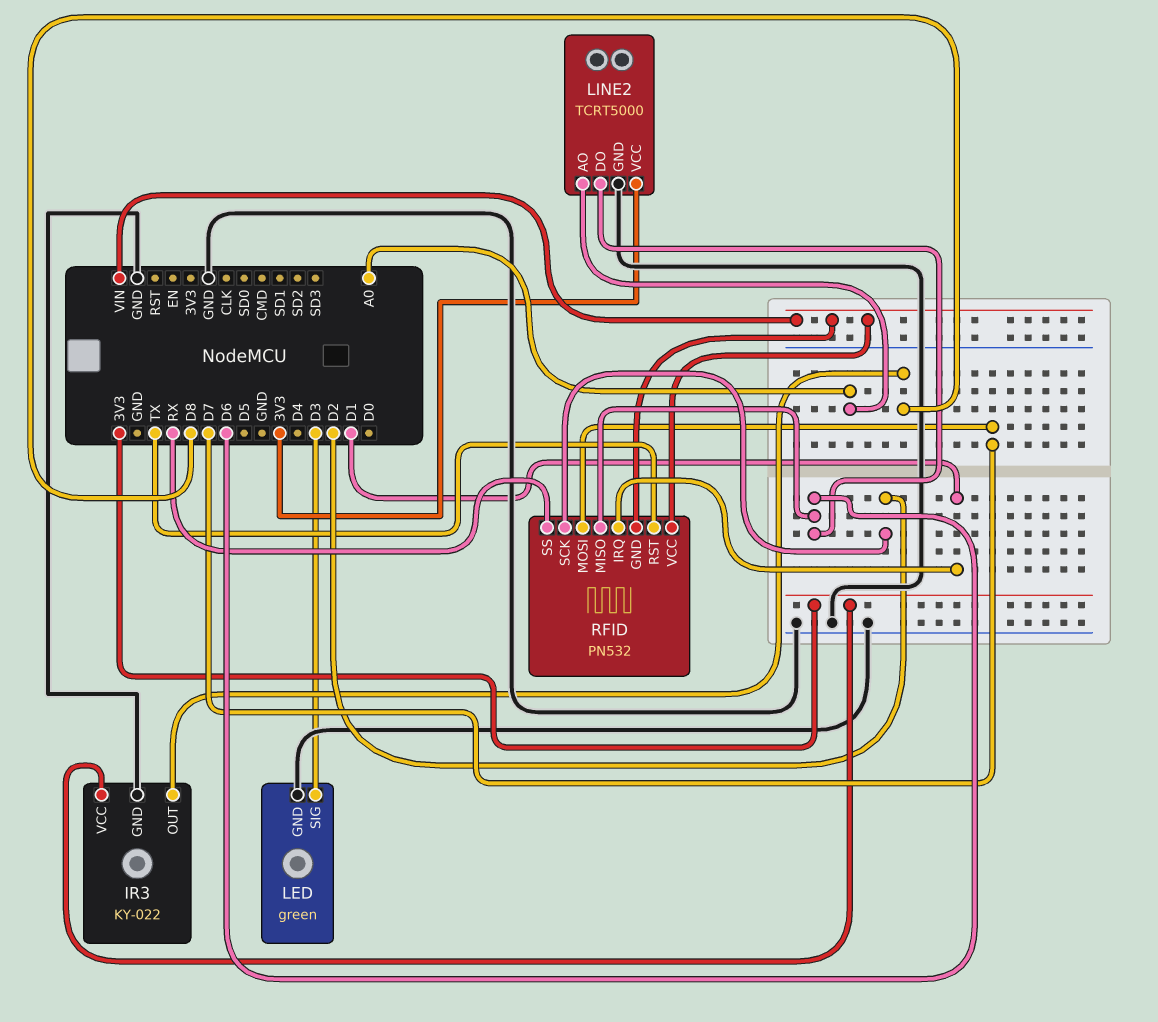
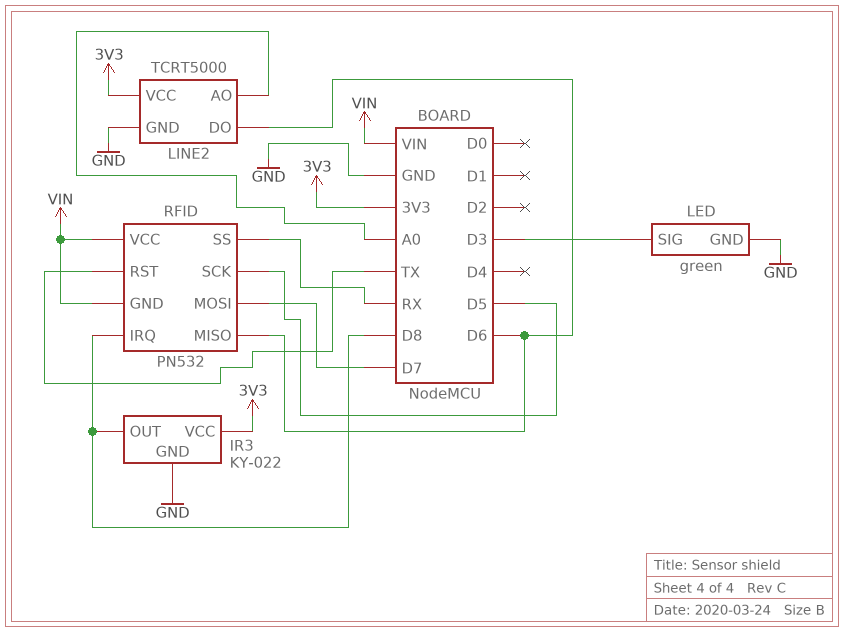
RFID pin IRQ: D1 -> D8
RFID pin SCK: D2 -> D5

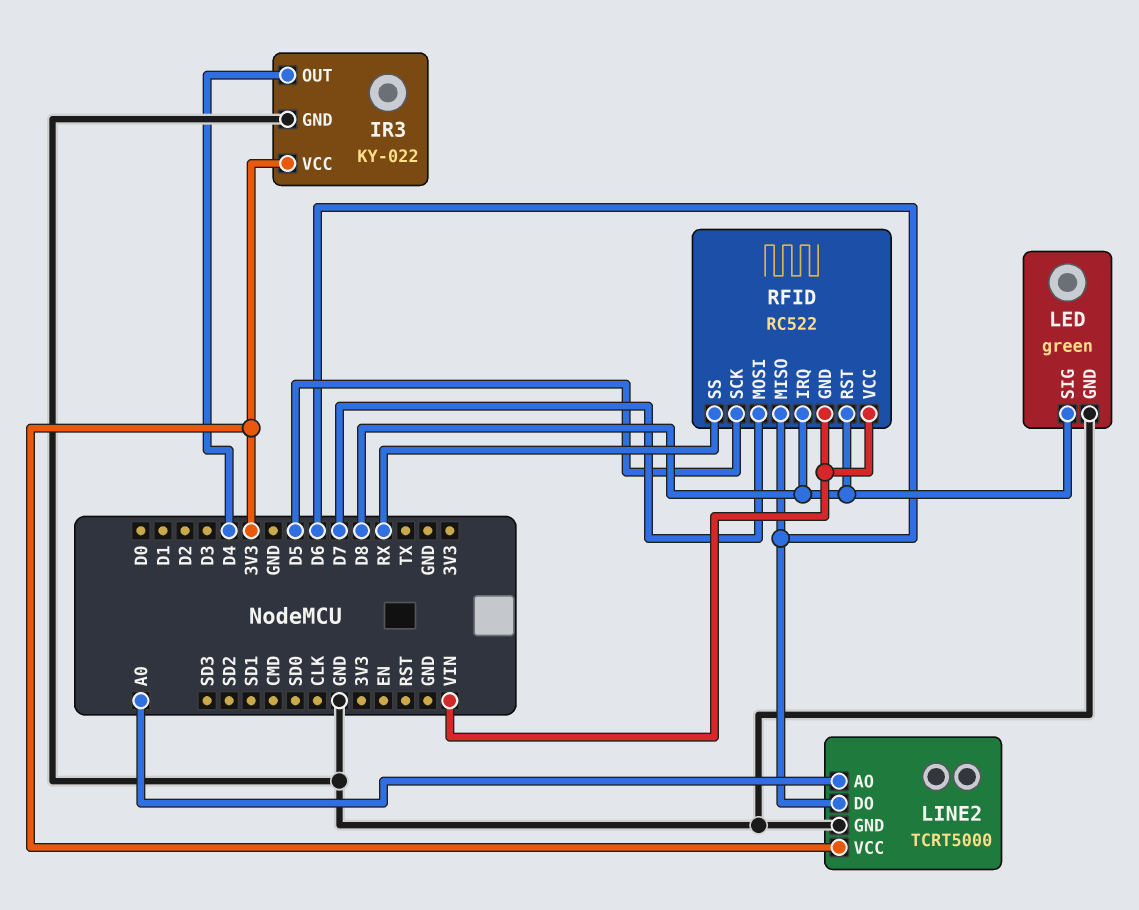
IR3 pin OUT: D8 -> D4
LED pin SIG: D3 -> D8
RFID: PN532 -> RC522
RFID pin RST: TX -> D8

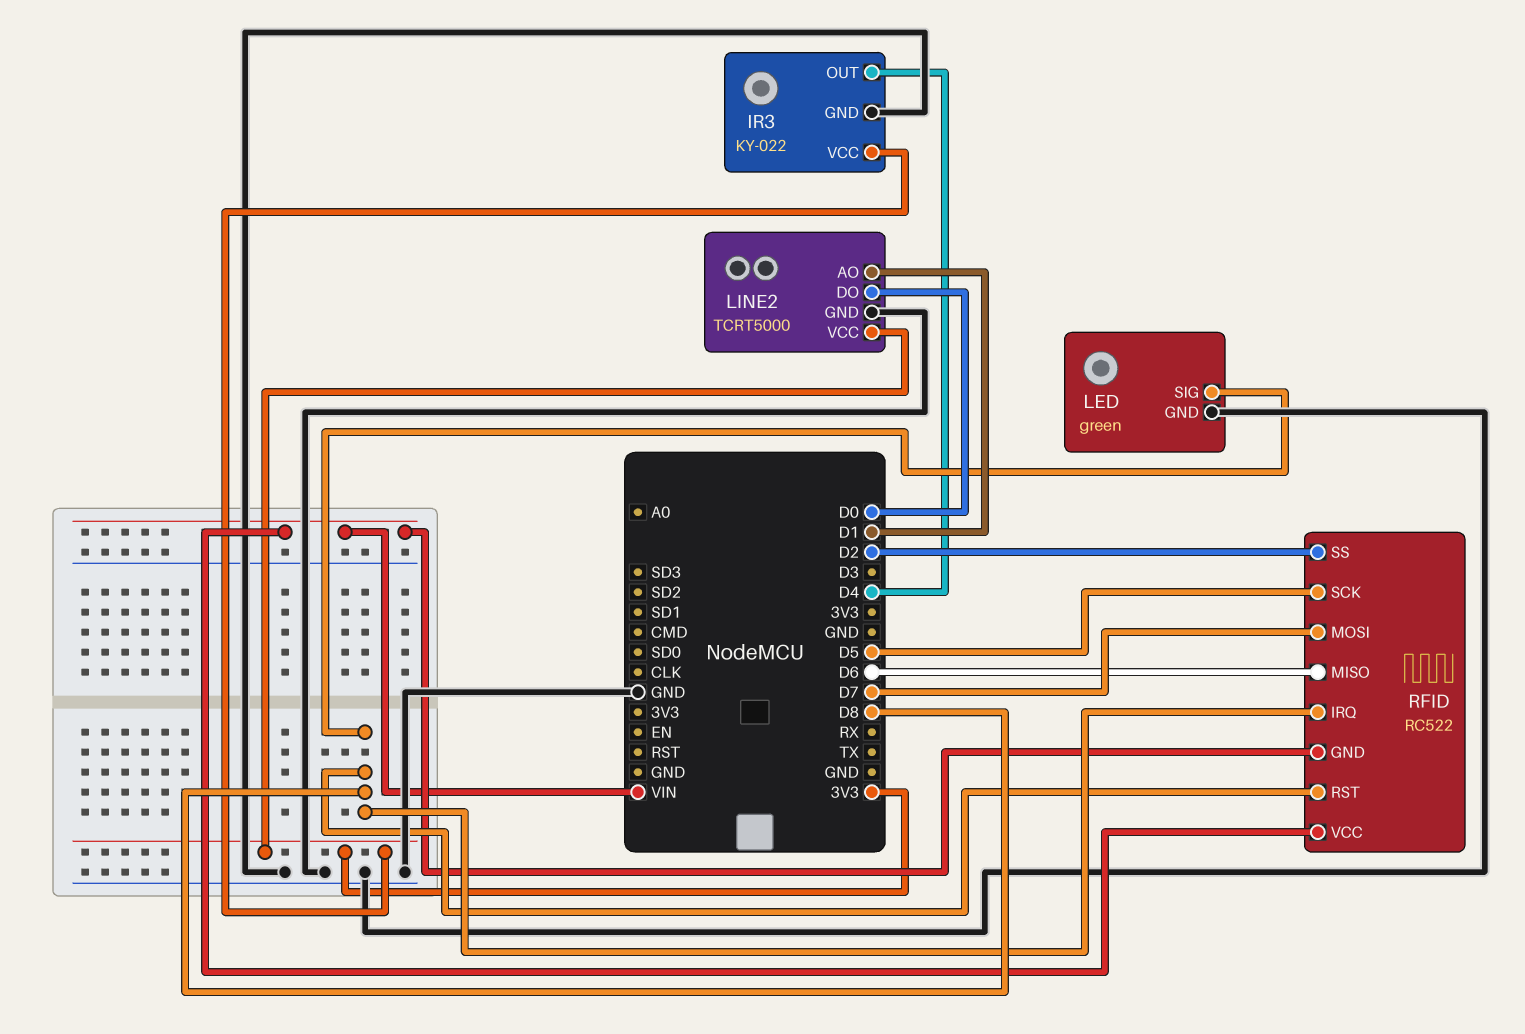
LINE2 pin AO: A0 -> D1
LINE2 pin DO: D6 -> D0
RFID pin SS: RX -> D2

